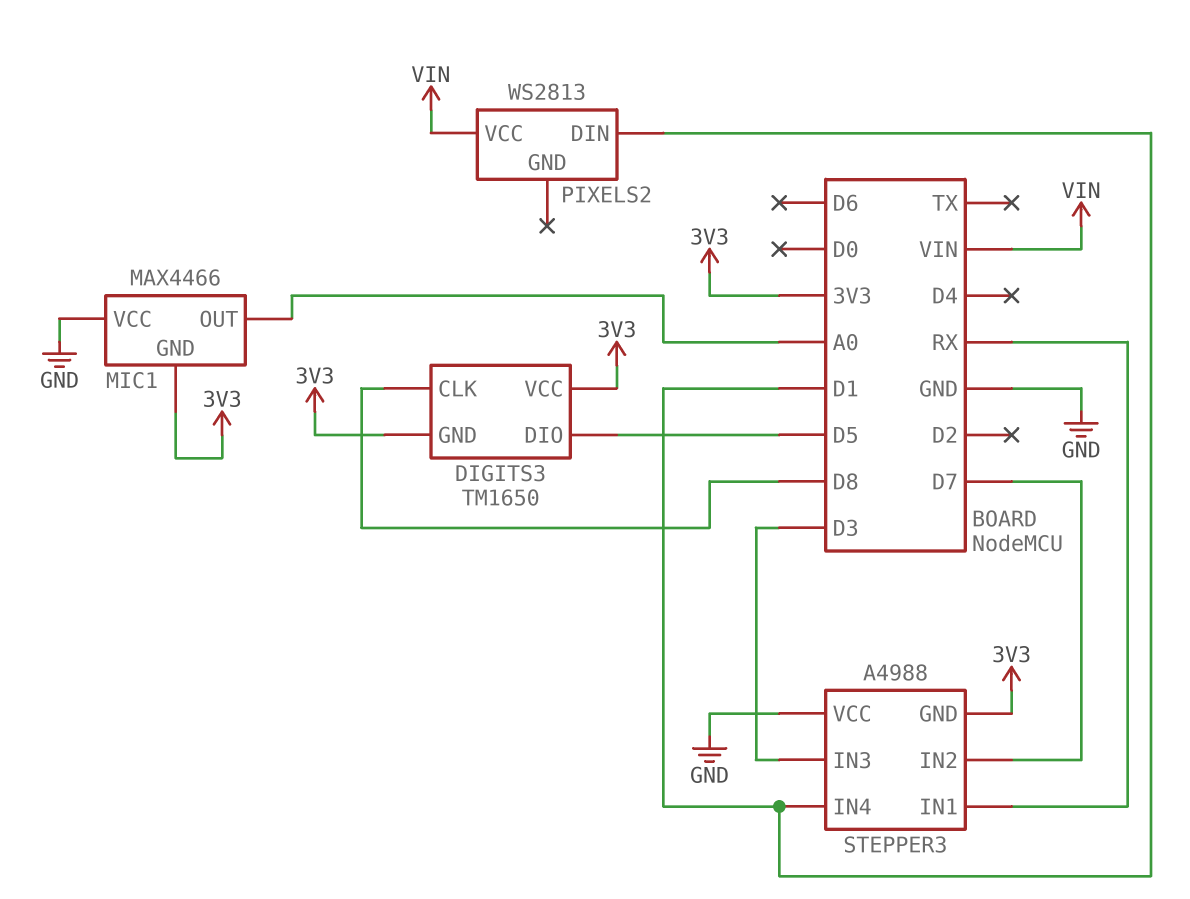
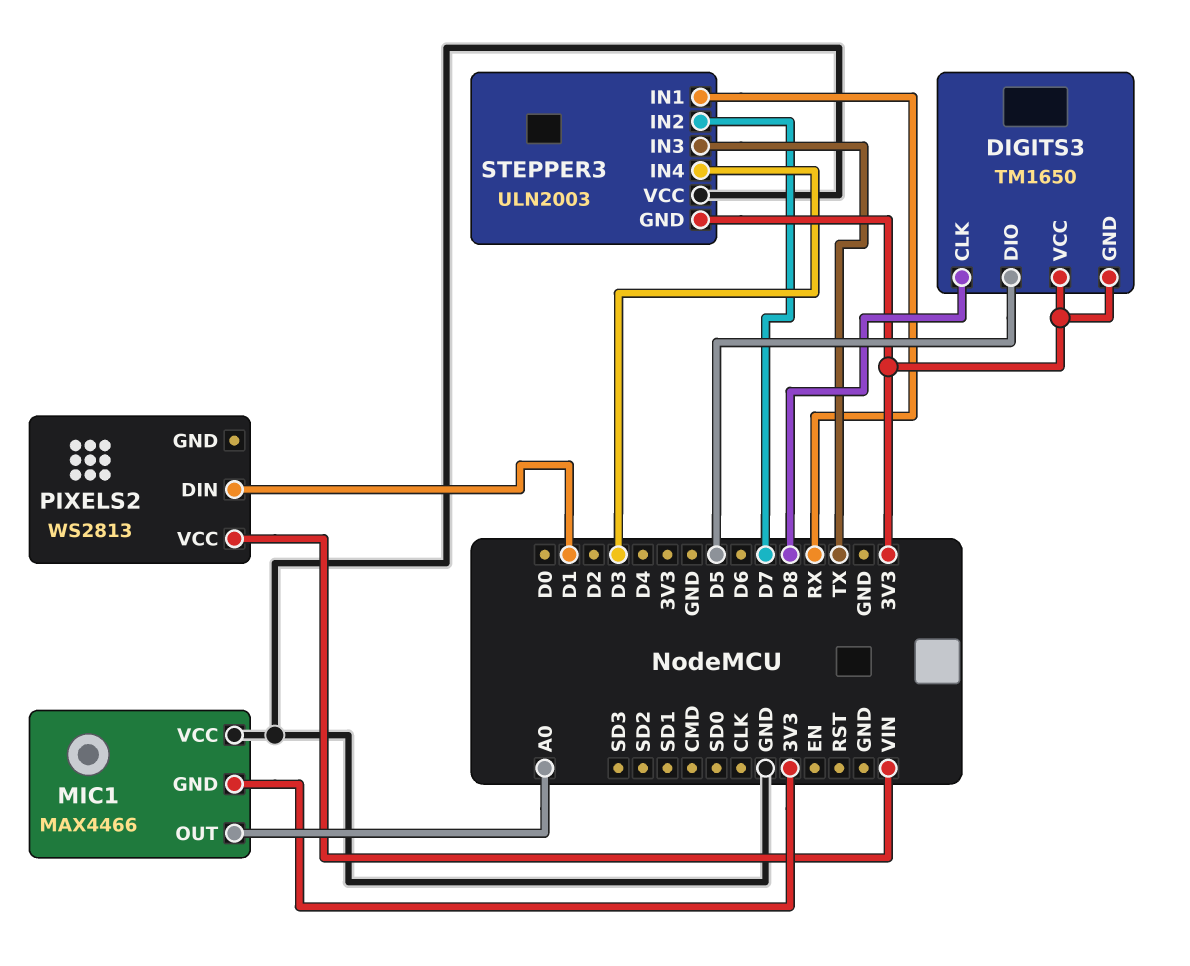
STEPPER3: A4988 -> ULN2003
STEPPER3 pin IN3: D3 -> TX
STEPPER3 pin IN4: D1 -> D3

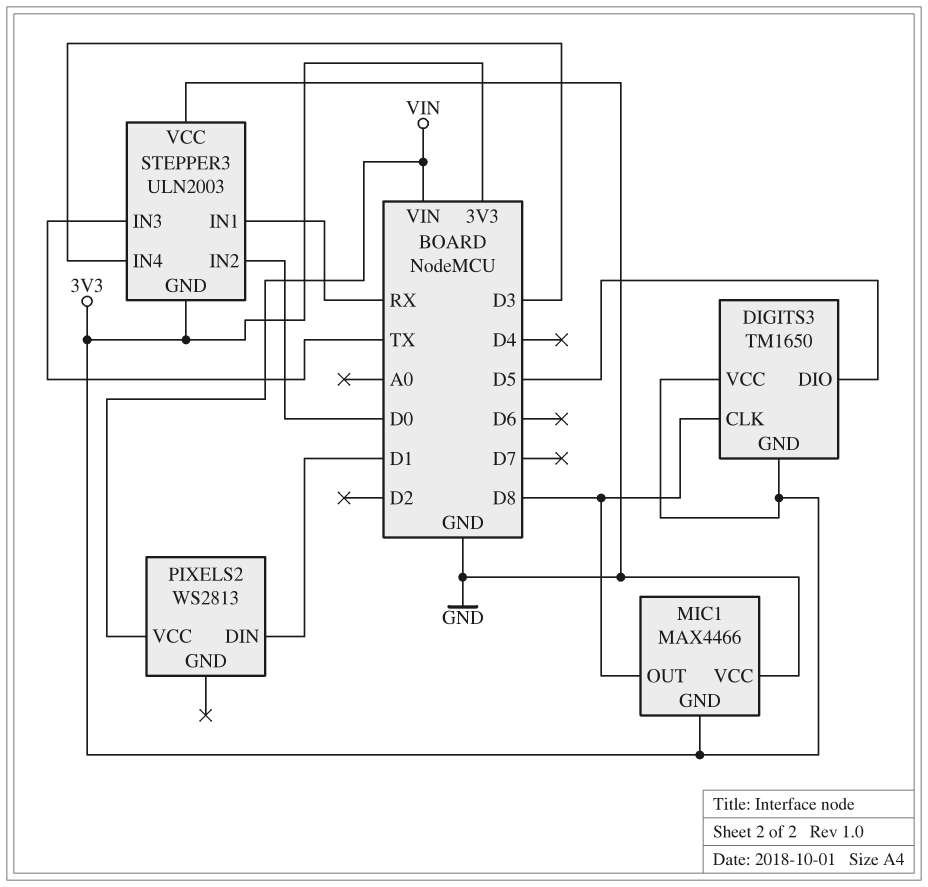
MIC1 pin OUT: A0 -> D8
STEPPER3 pin IN2: D7 -> D0

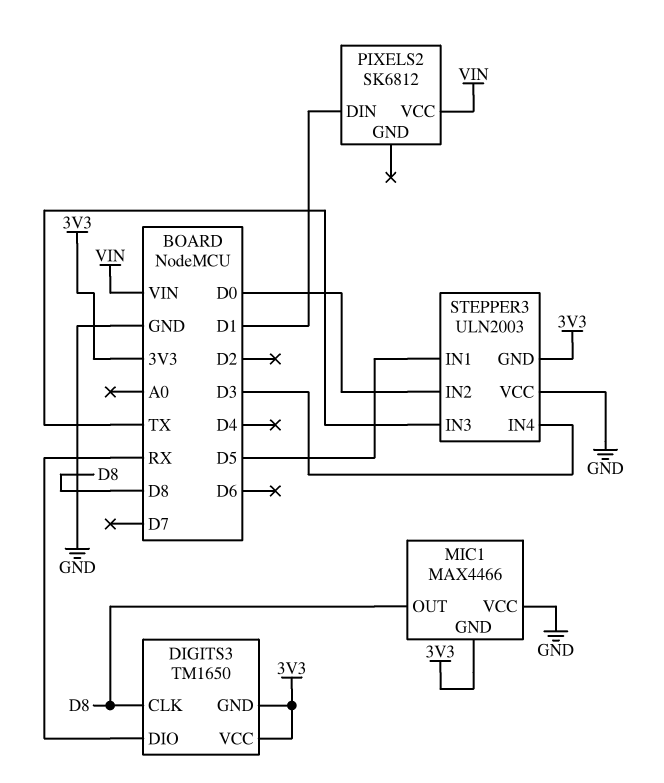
DIGITS3 pin DIO: D5 -> RX
PIXELS2: WS2813 -> SK6812
STEPPER3 pin IN1: RX -> D5

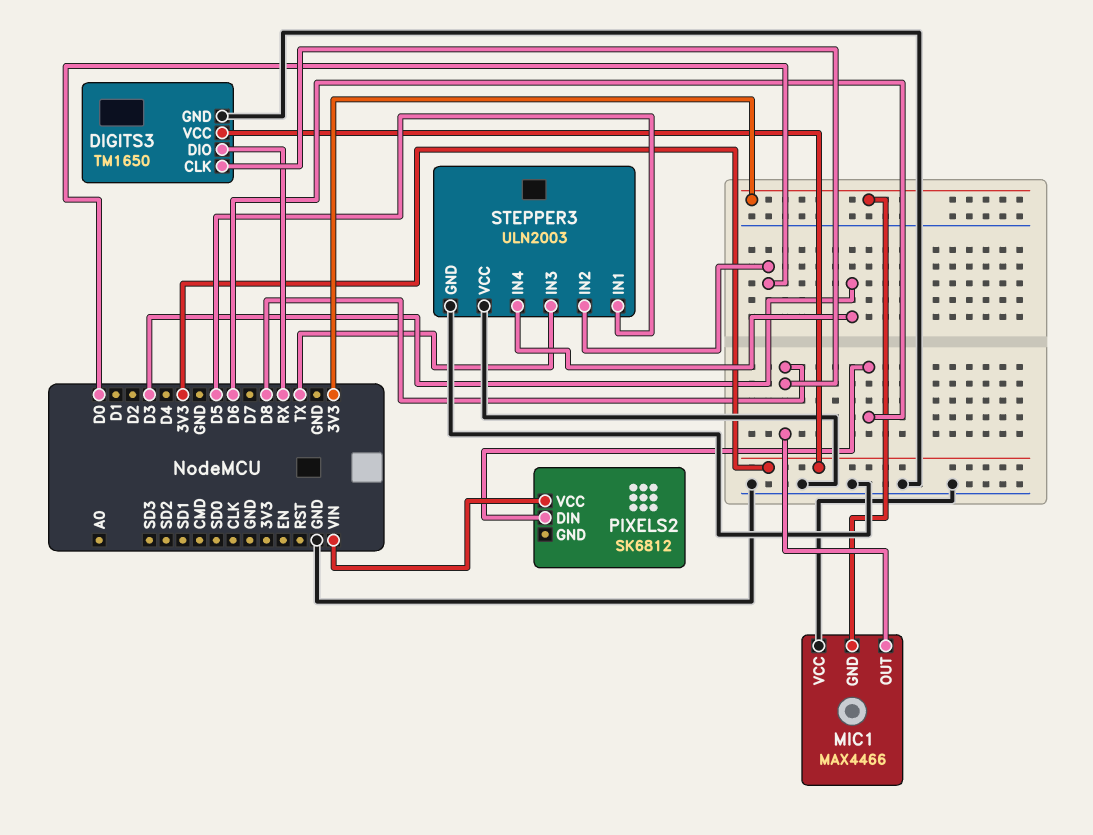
DIGITS3 pin GND: 3V3 -> GND
PIXELS2 pin DIN: D1 -> D6
STEPPER3 pin GND: 3V3 -> GND

